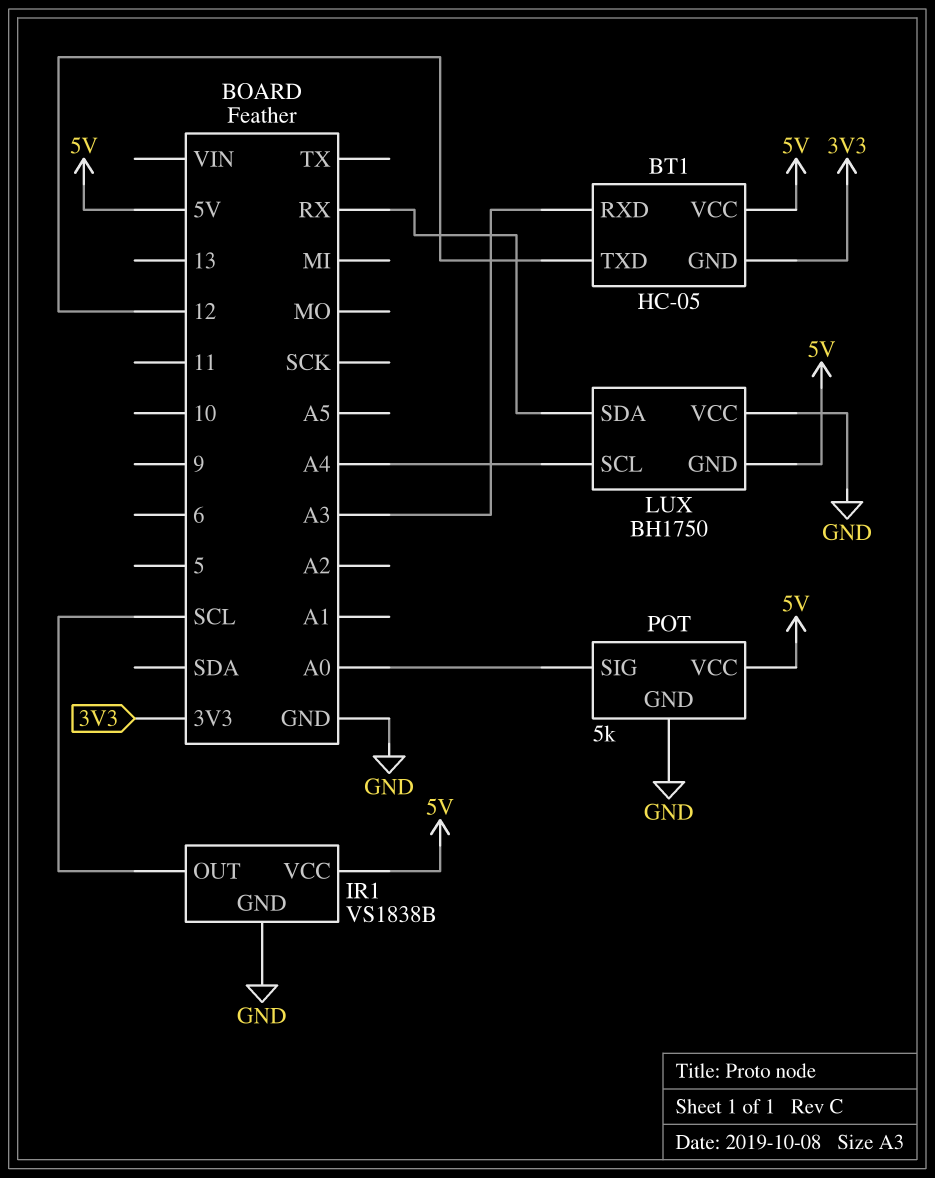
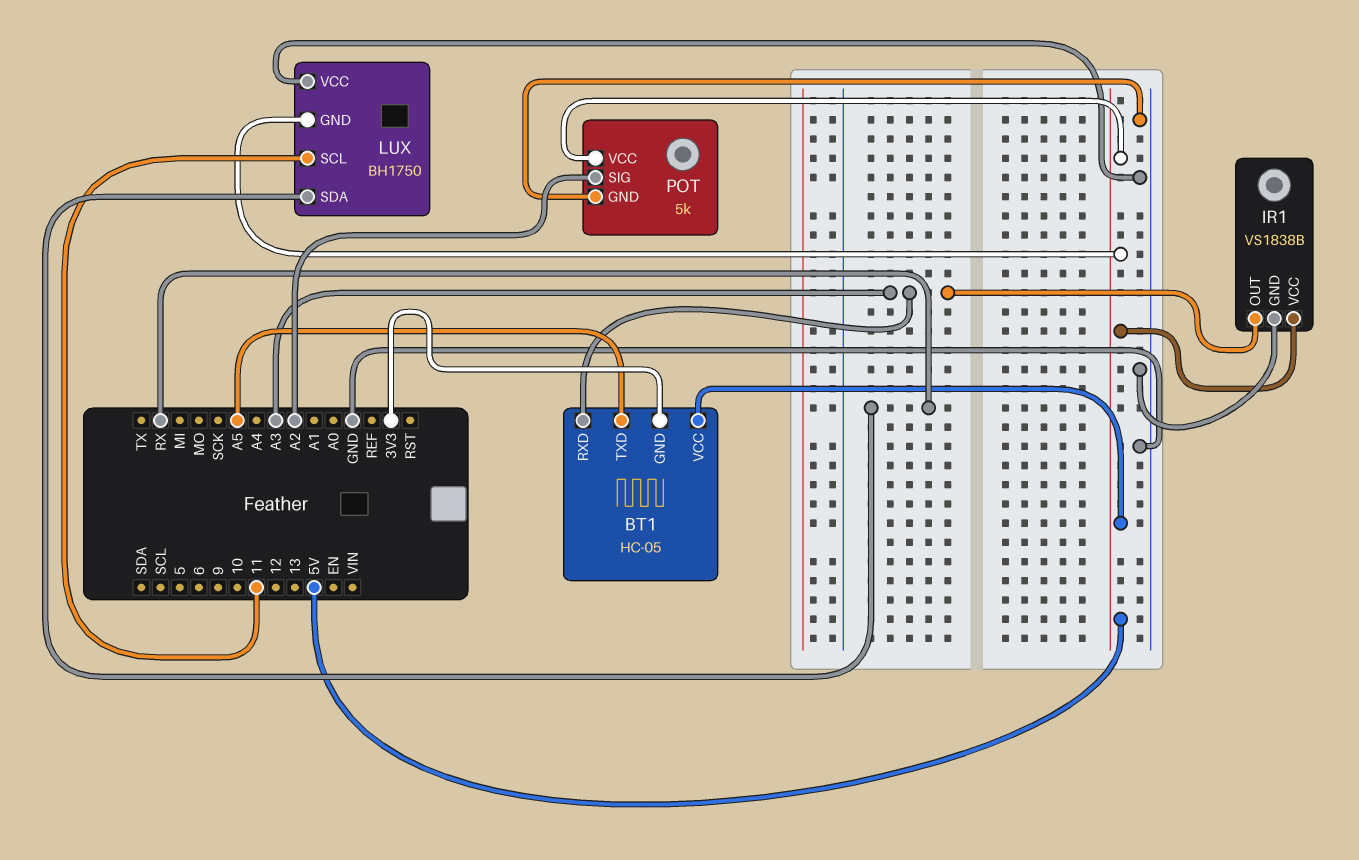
BT1 pin TXD: 12 -> A5
IR1 pin OUT: SCL -> A3
LUX pin SCL: A4 -> 11
POT pin SIG: A0 -> A2

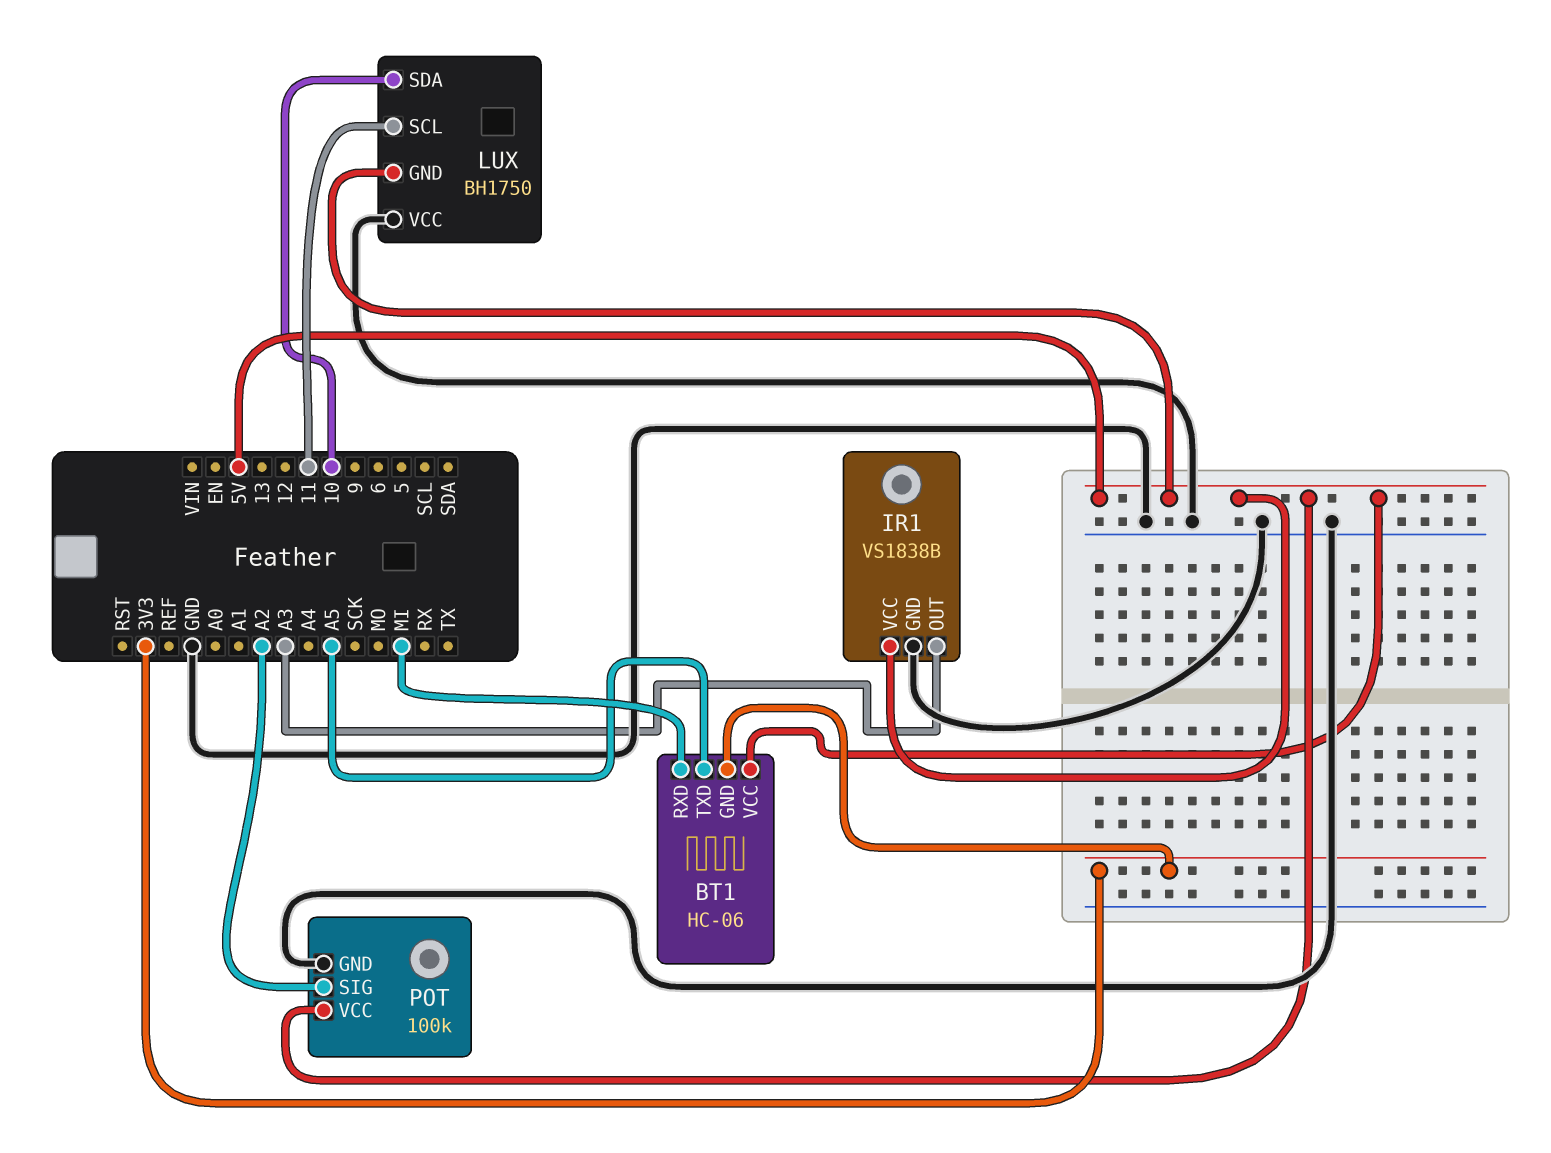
BT1: HC-05 -> HC-06
BT1 pin RXD: A3 -> MI
LUX pin SDA: RX -> 10
POT: 5k -> 100k

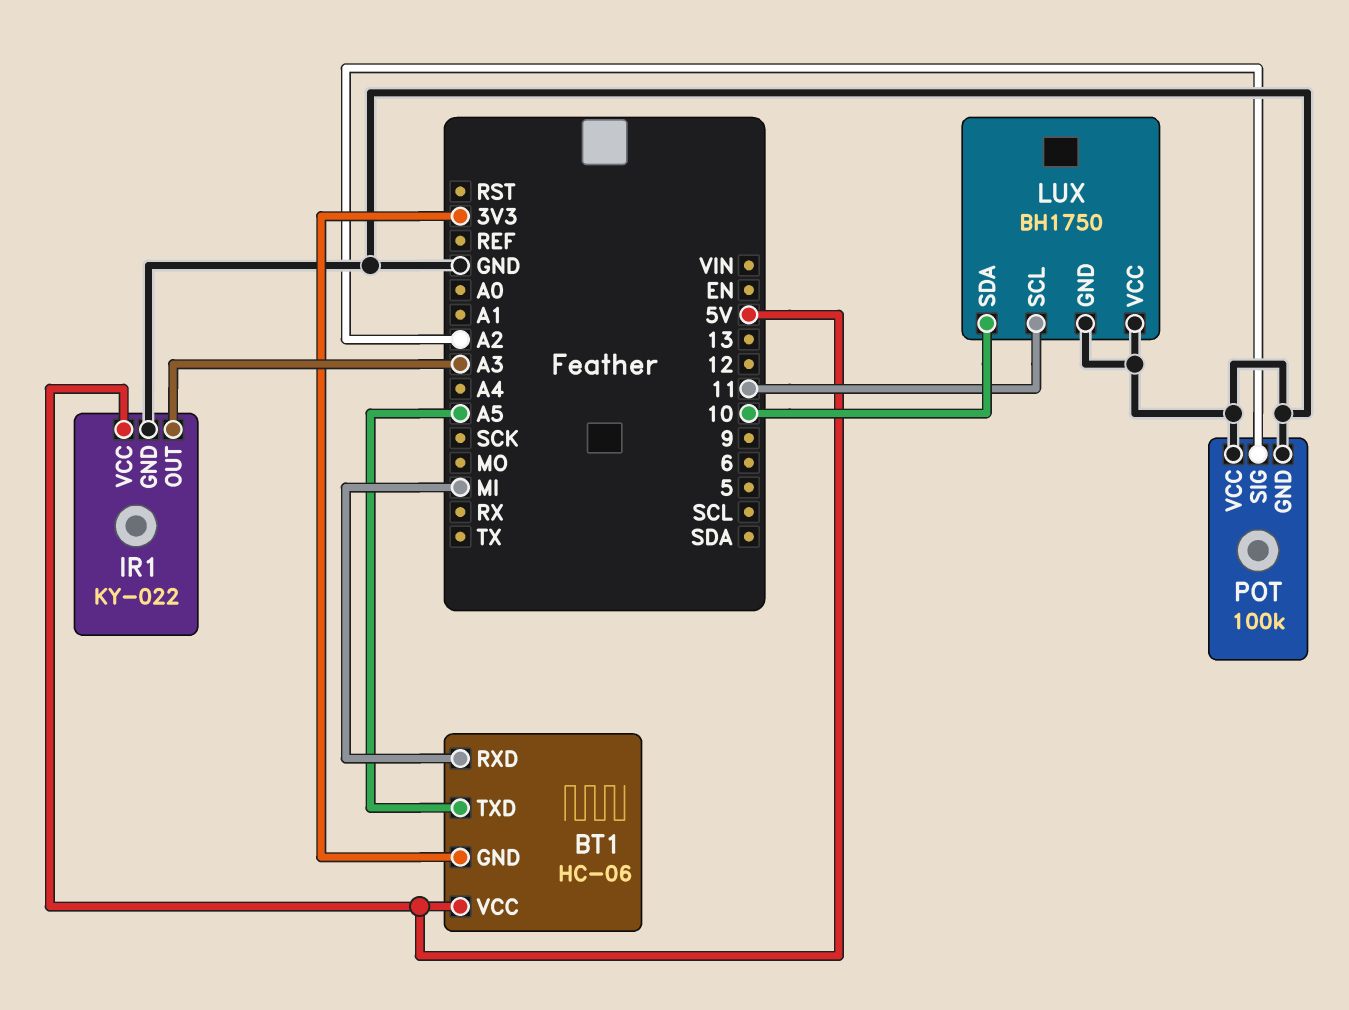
IR1: VS1838B -> KY-022
LUX pin GND: 5V -> GND
POT pin VCC: 5V -> GND

